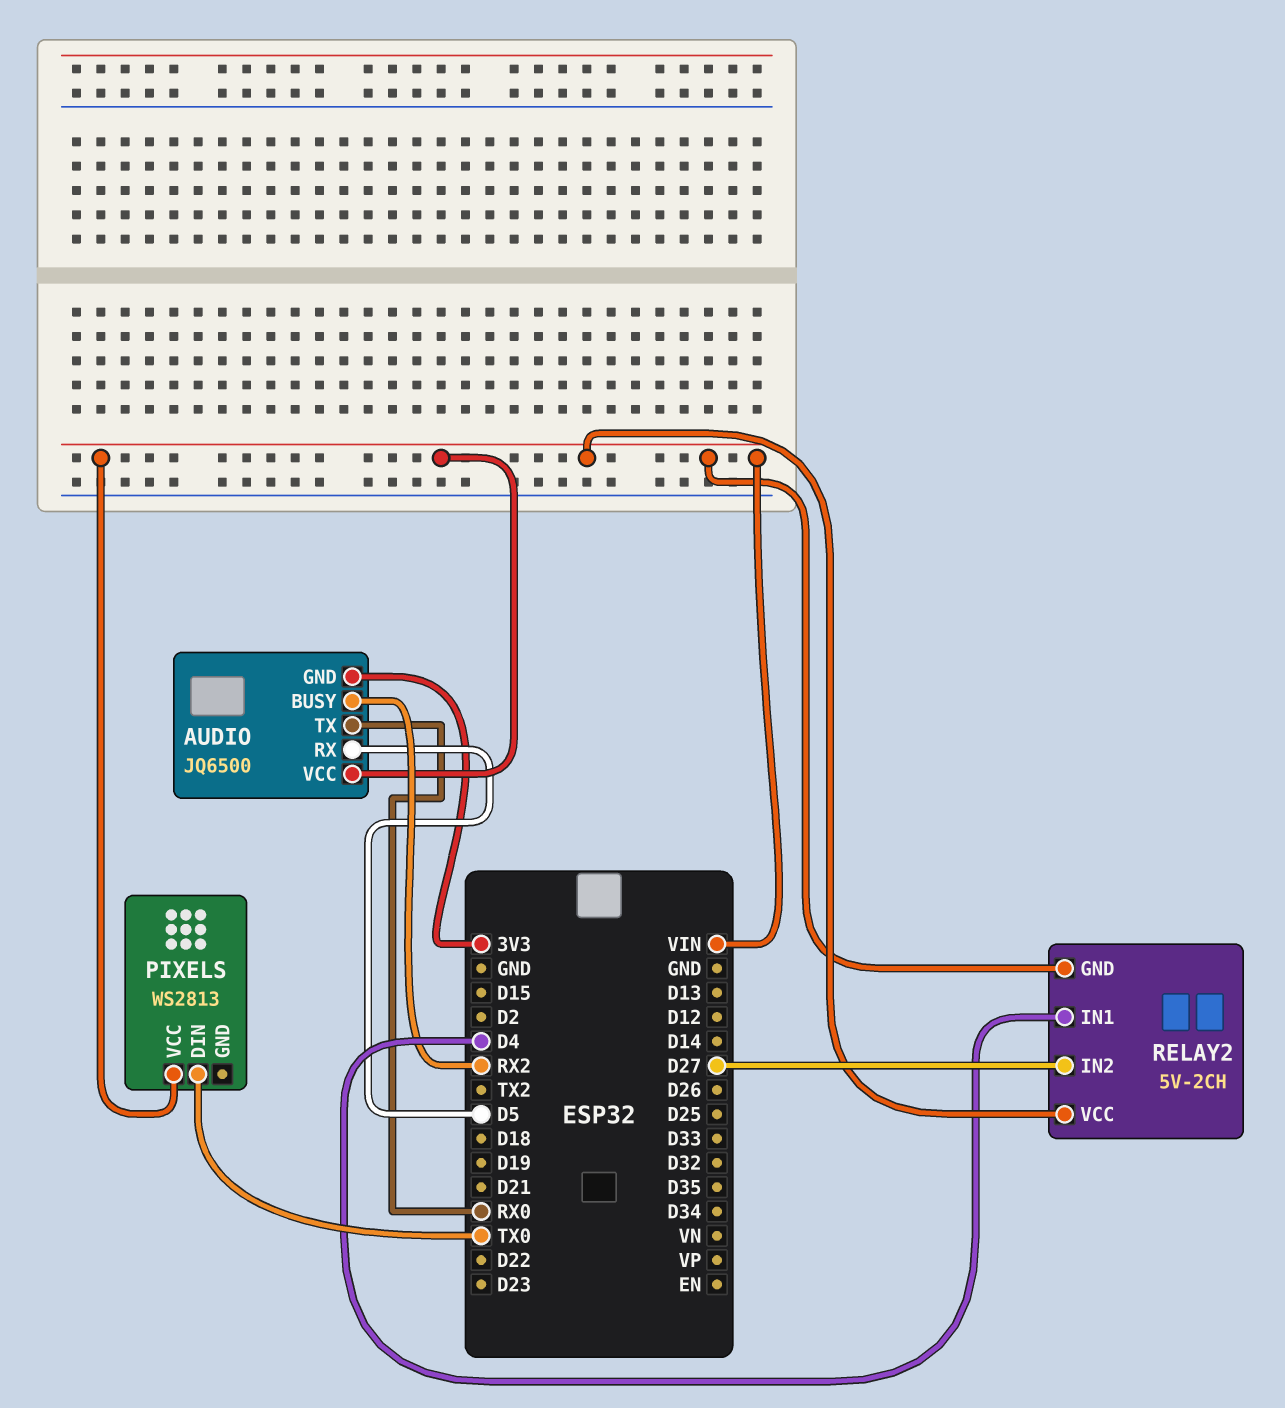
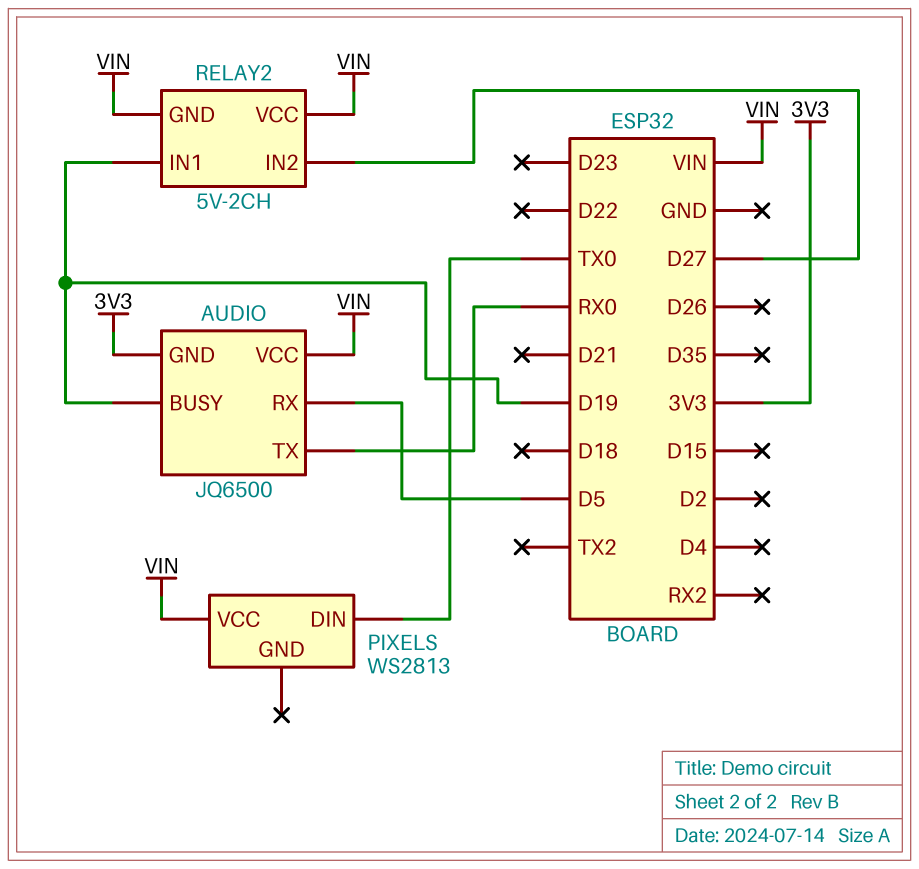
AUDIO pin BUSY: RX2 -> D19
RELAY2 pin IN1: D4 -> D19

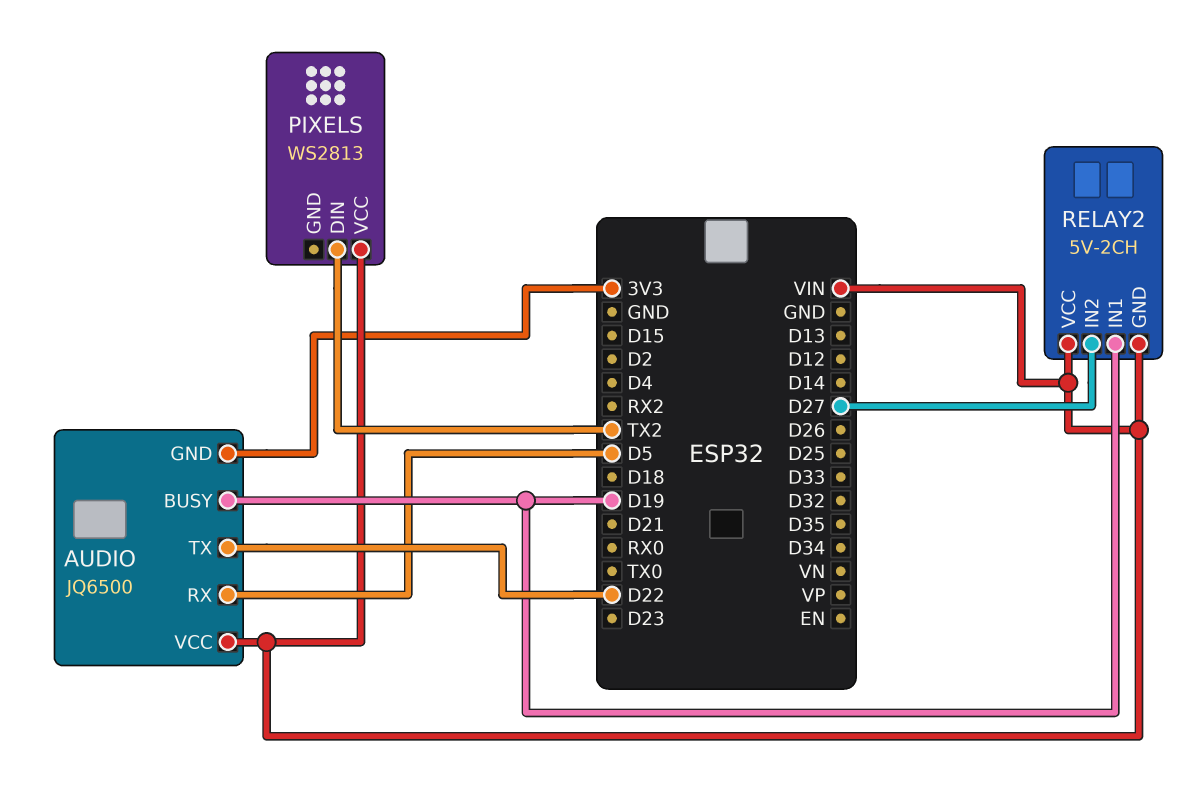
AUDIO pin TX: RX0 -> D22
PIXELS pin DIN: TX0 -> TX2

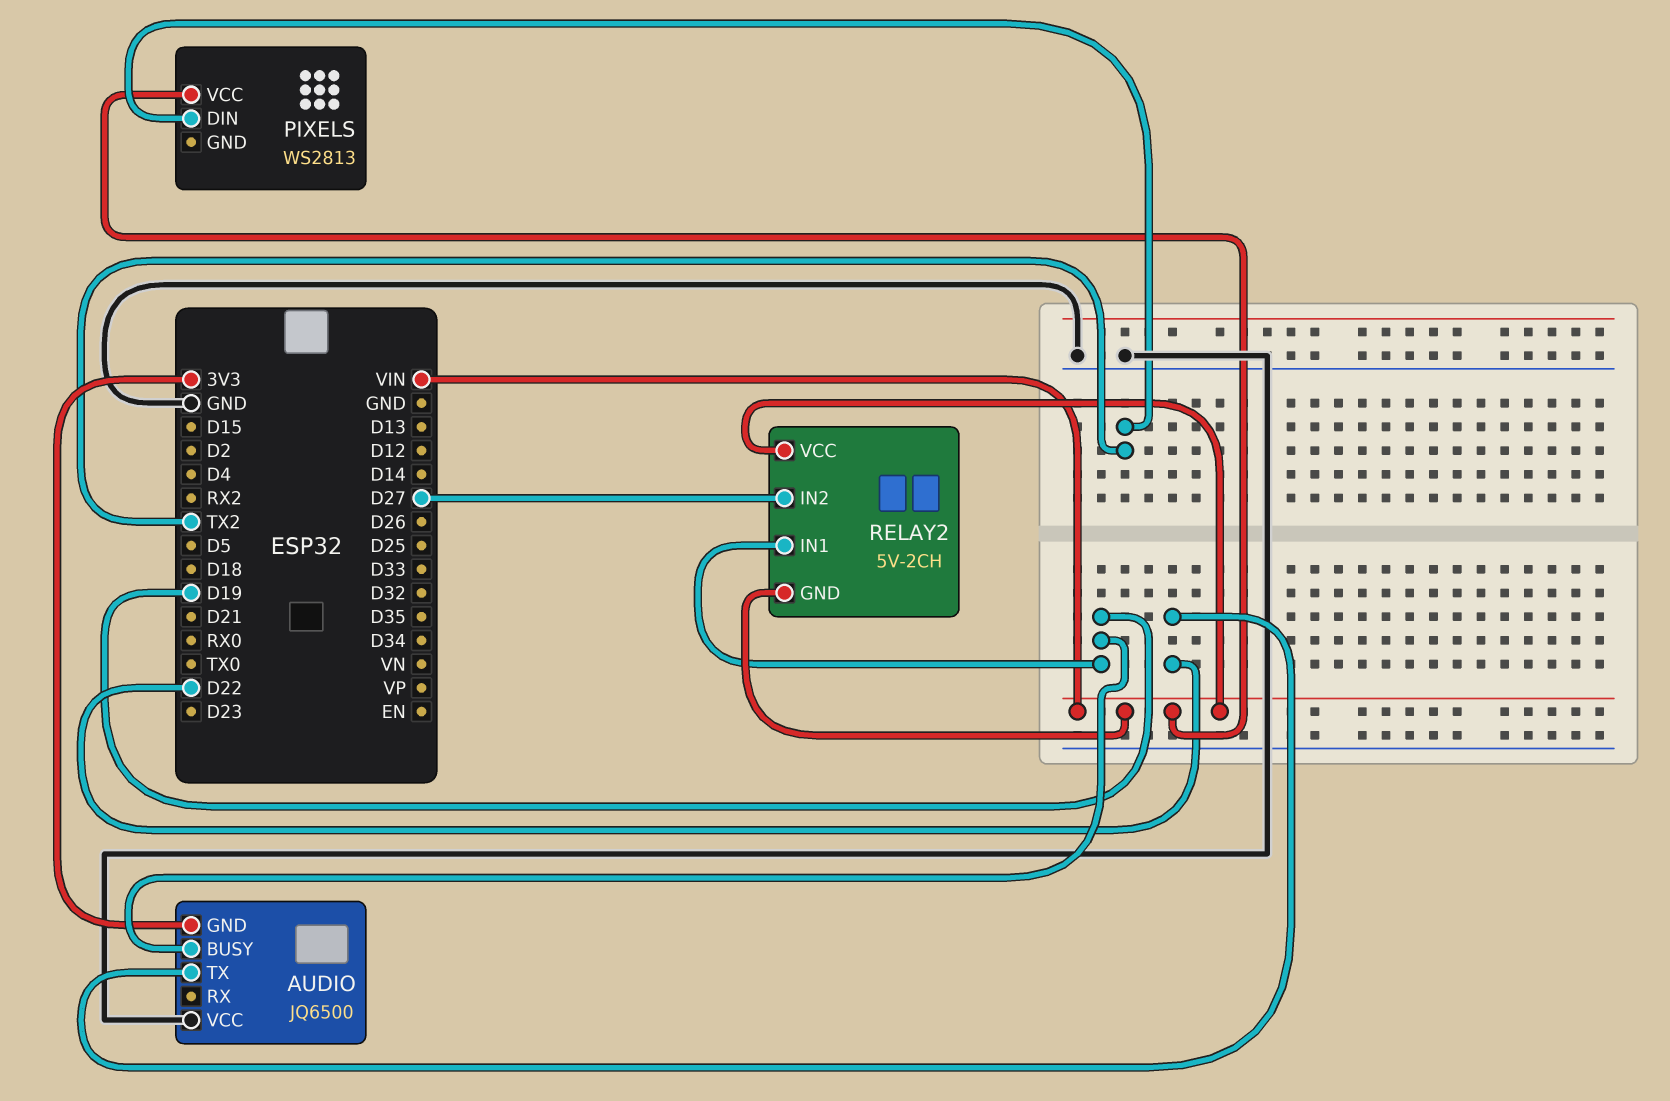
AUDIO pin RX: D5 -> none
AUDIO pin VCC: VIN -> GND

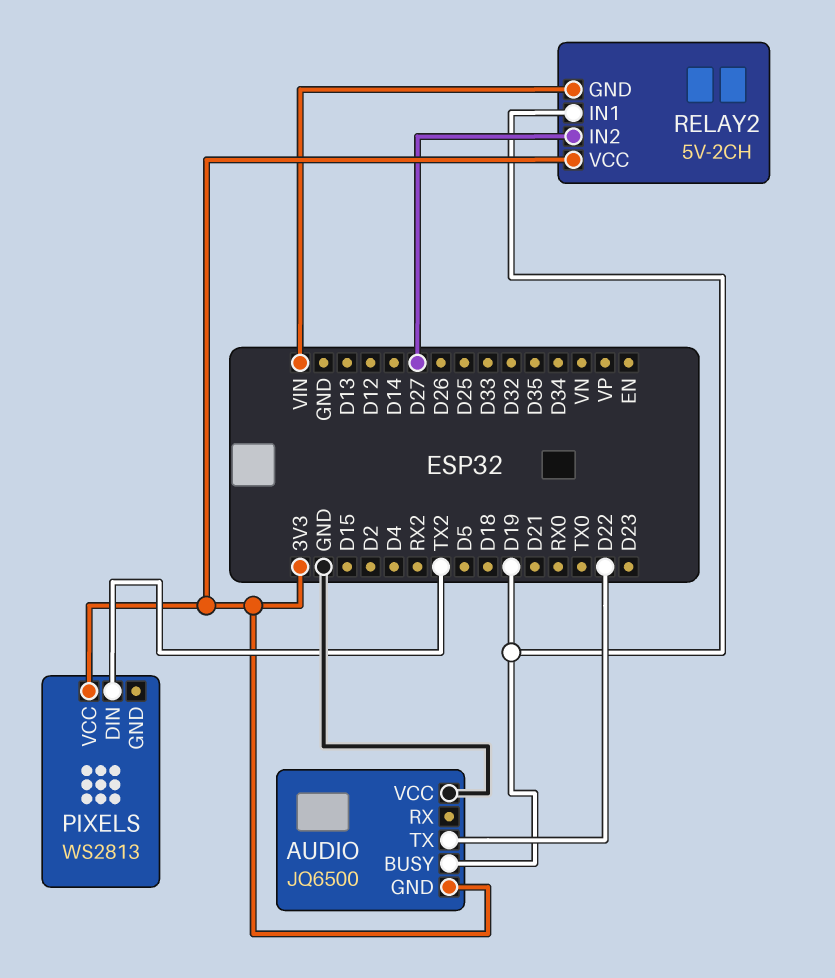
PIXELS pin VCC: VIN -> 3V3
RELAY2 pin VCC: VIN -> 3V3

